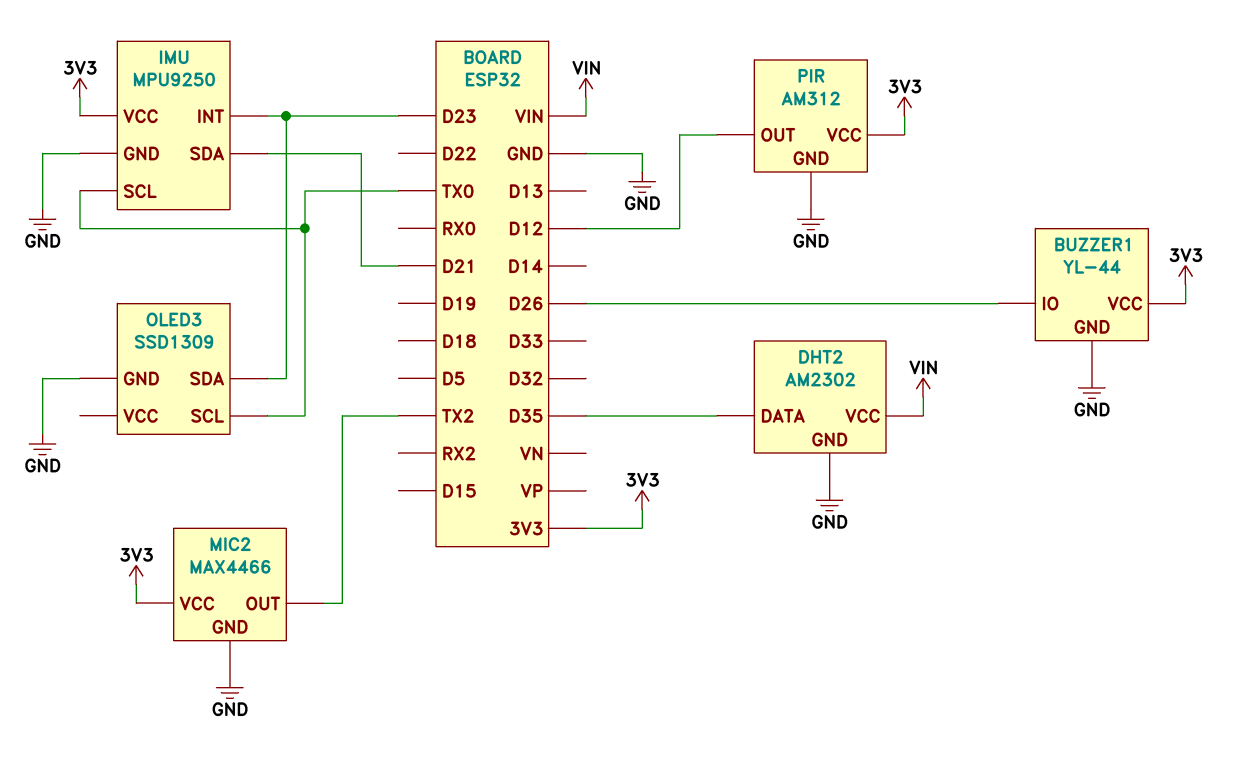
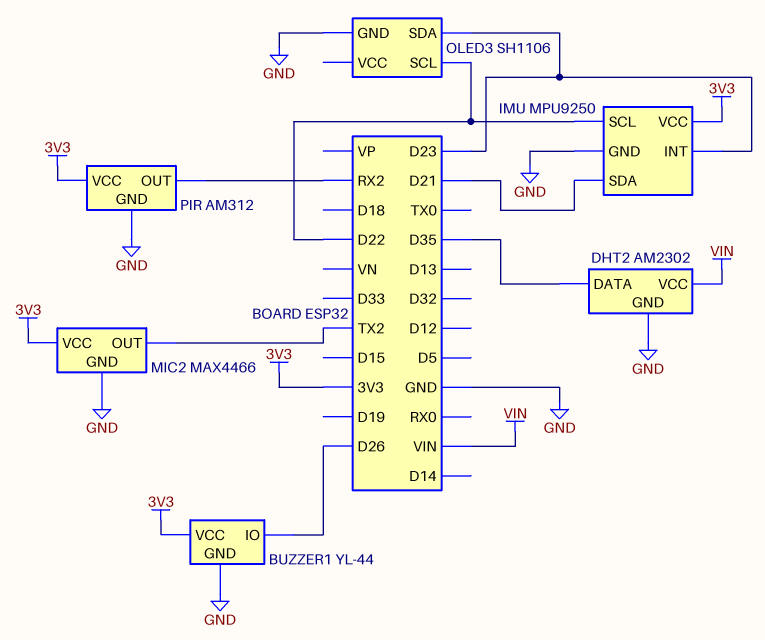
IMU pin SCL: TX0 -> D22
OLED3: SSD1309 -> SH1106
OLED3 pin SCL: TX0 -> D22
PIR pin OUT: D12 -> RX2

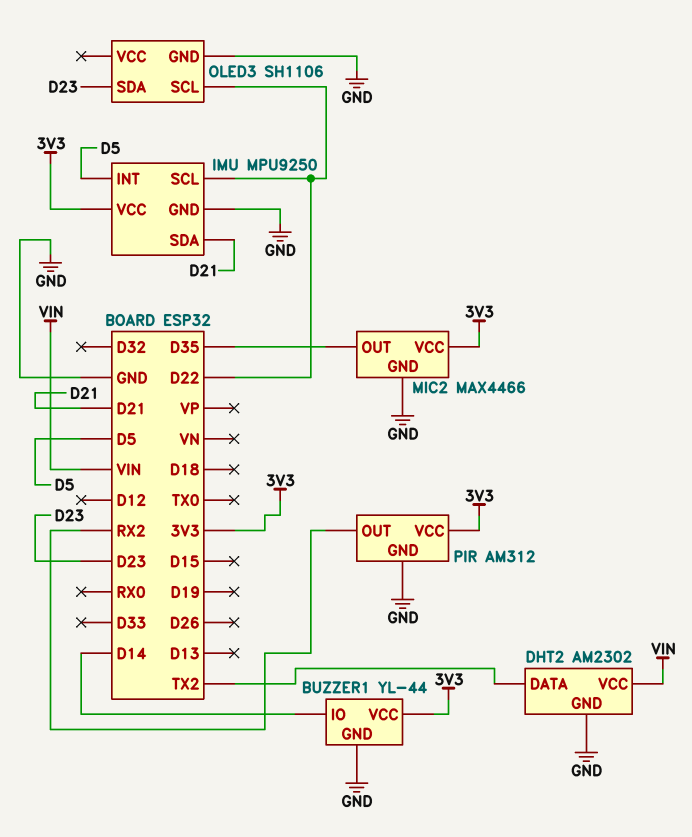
BUZZER1 pin IO: D26 -> D14
DHT2 pin DATA: D35 -> TX2
IMU pin INT: D23 -> D5
MIC2 pin OUT: TX2 -> D35

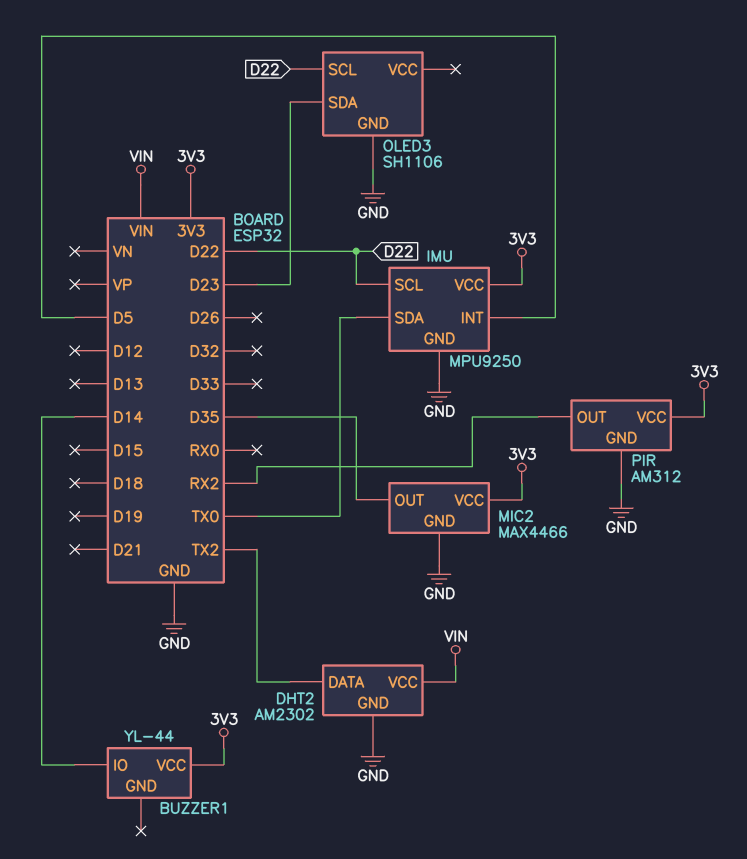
BUZZER1 pin GND: GND -> none
IMU pin SDA: D21 -> TX0

